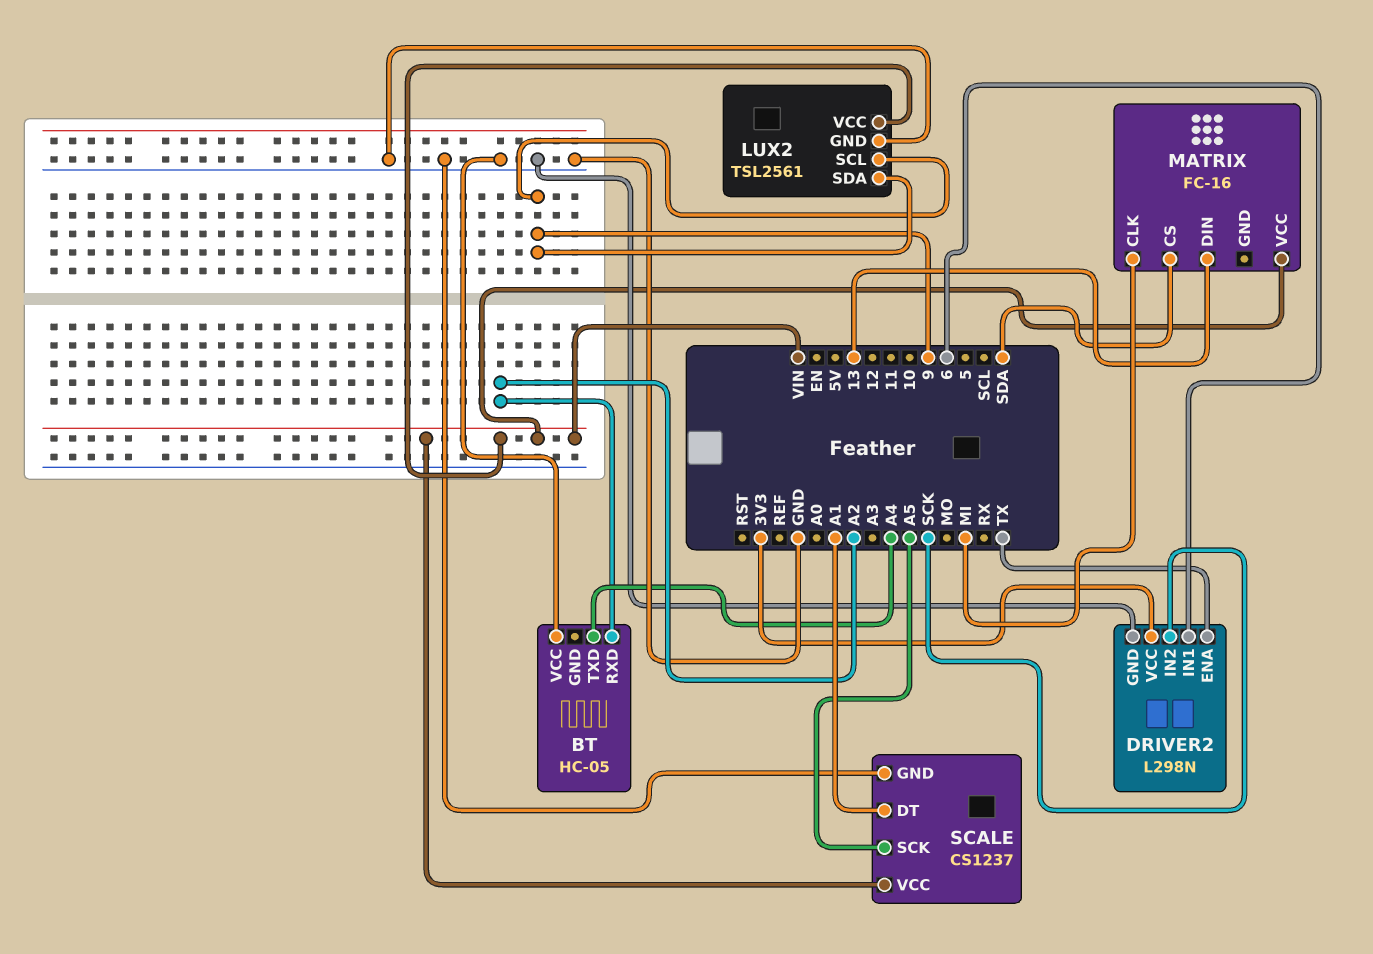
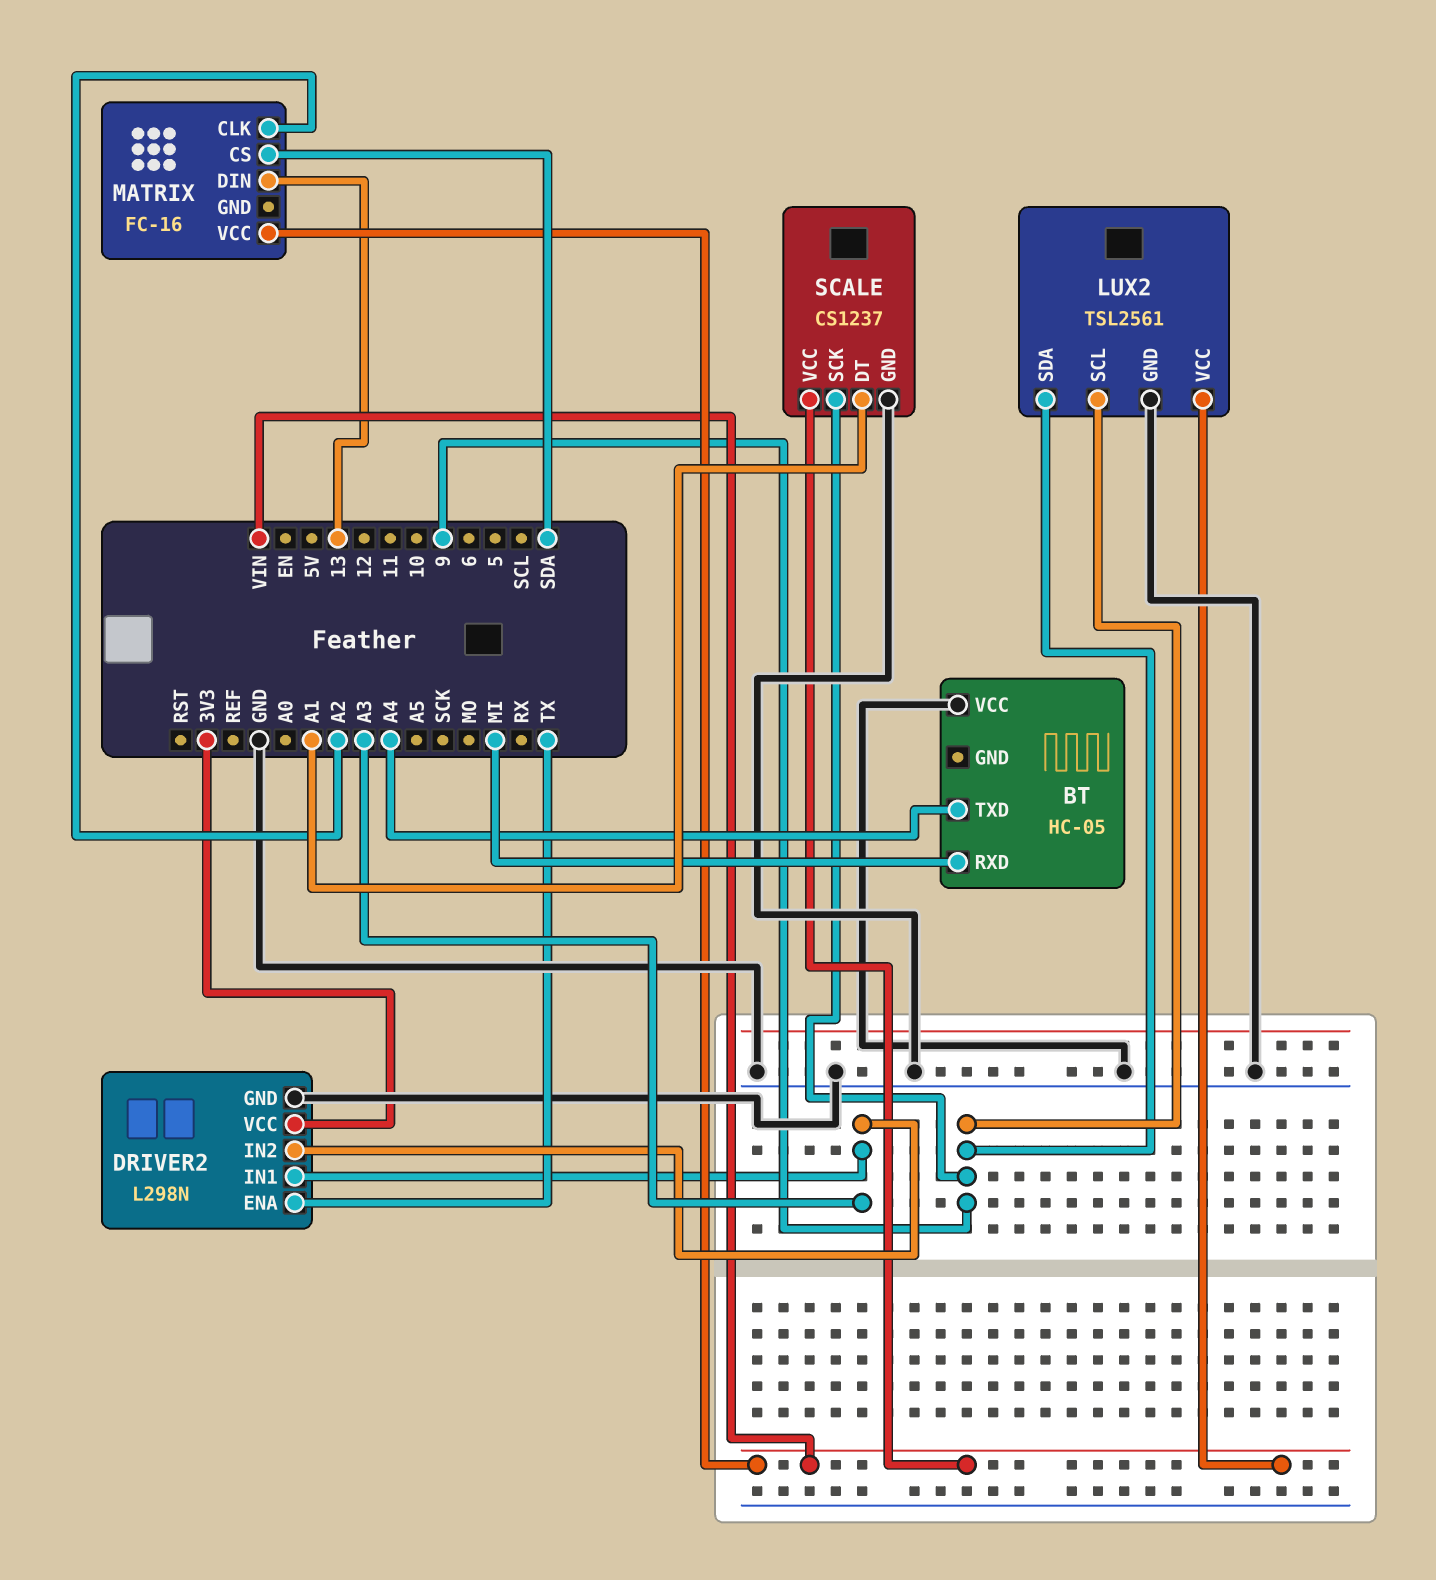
BT pin RXD: A2 -> MI
DRIVER2 pin IN1: 6 -> A3
DRIVER2 pin IN2: SCK -> A3
MATRIX pin CLK: MI -> A2
SCALE pin SCK: A5 -> 9

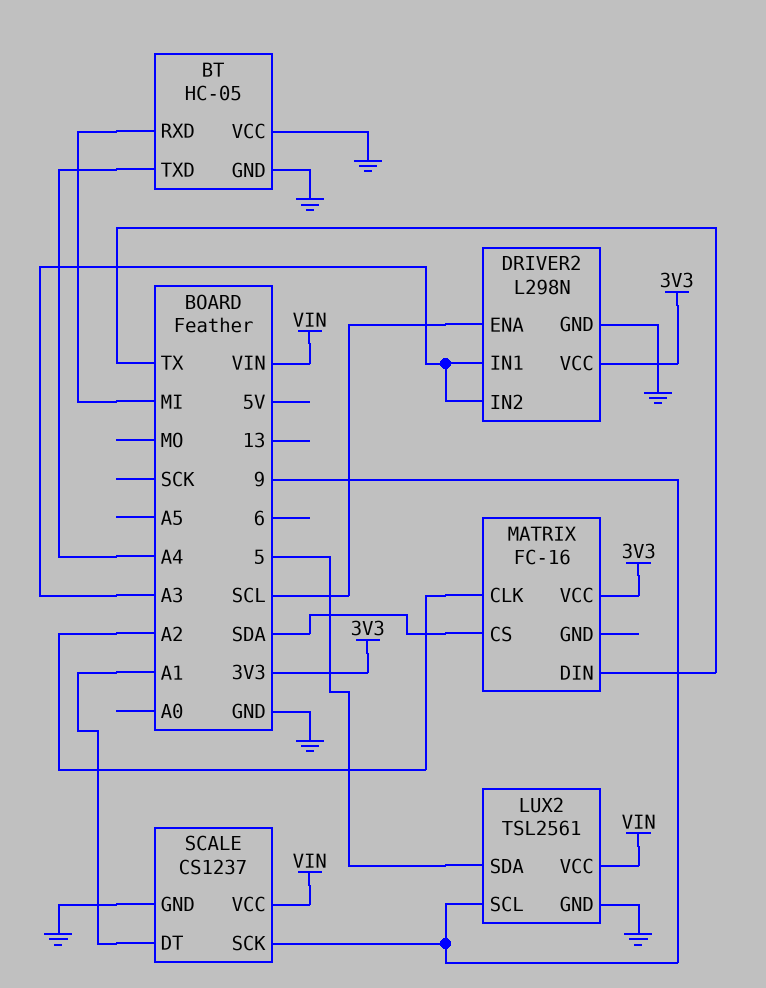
BT pin GND: none -> GND
DRIVER2 pin ENA: TX -> SCL
LUX2 pin SDA: 9 -> 5
MATRIX pin DIN: 13 -> TX
MATRIX pin VCC: VIN -> 3V3

